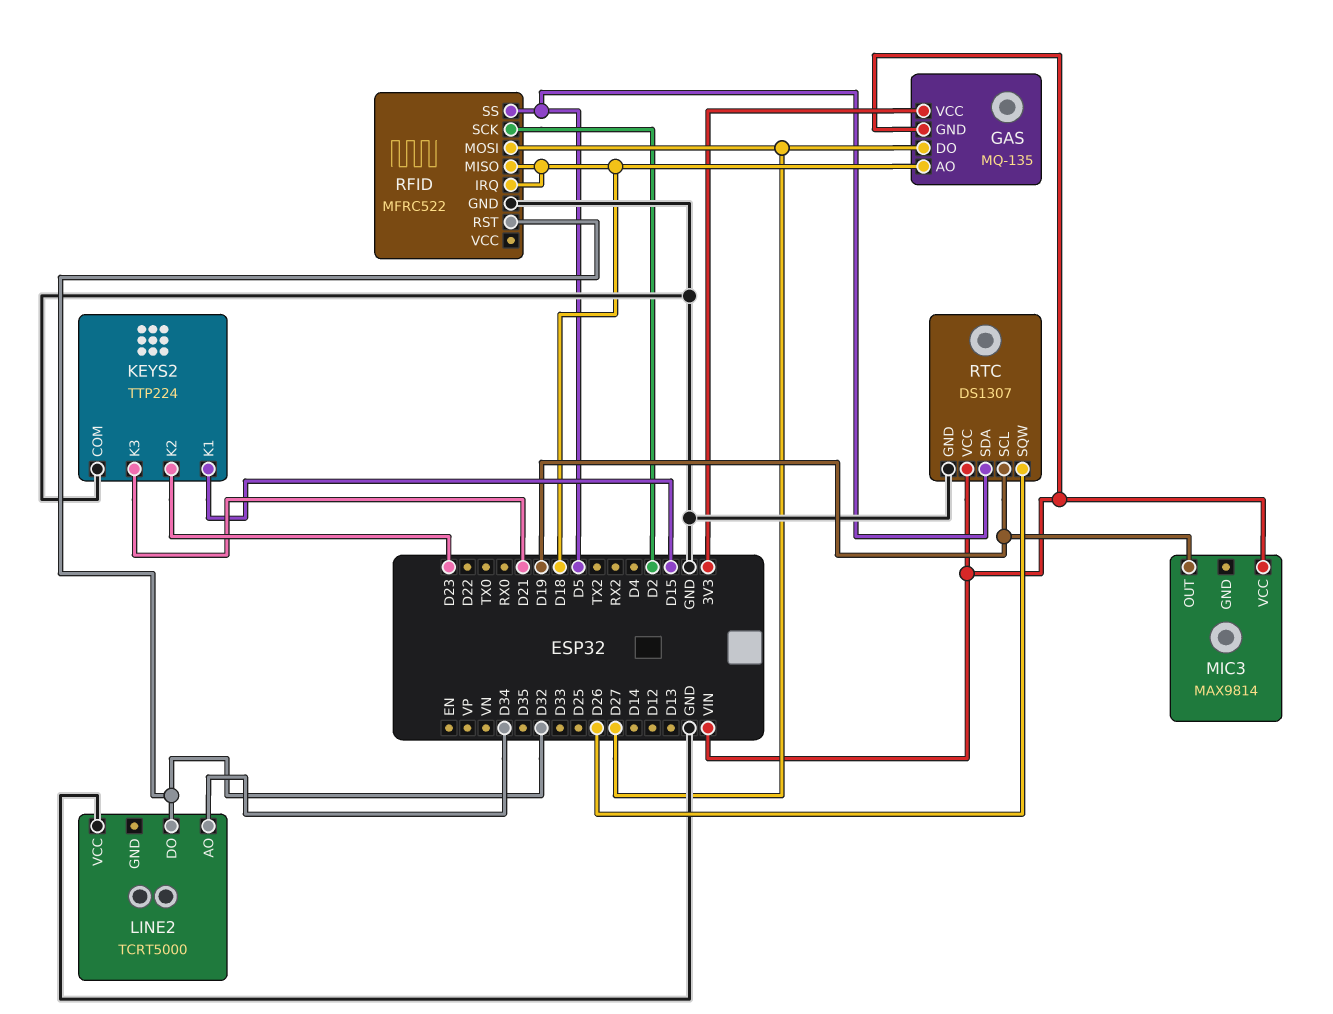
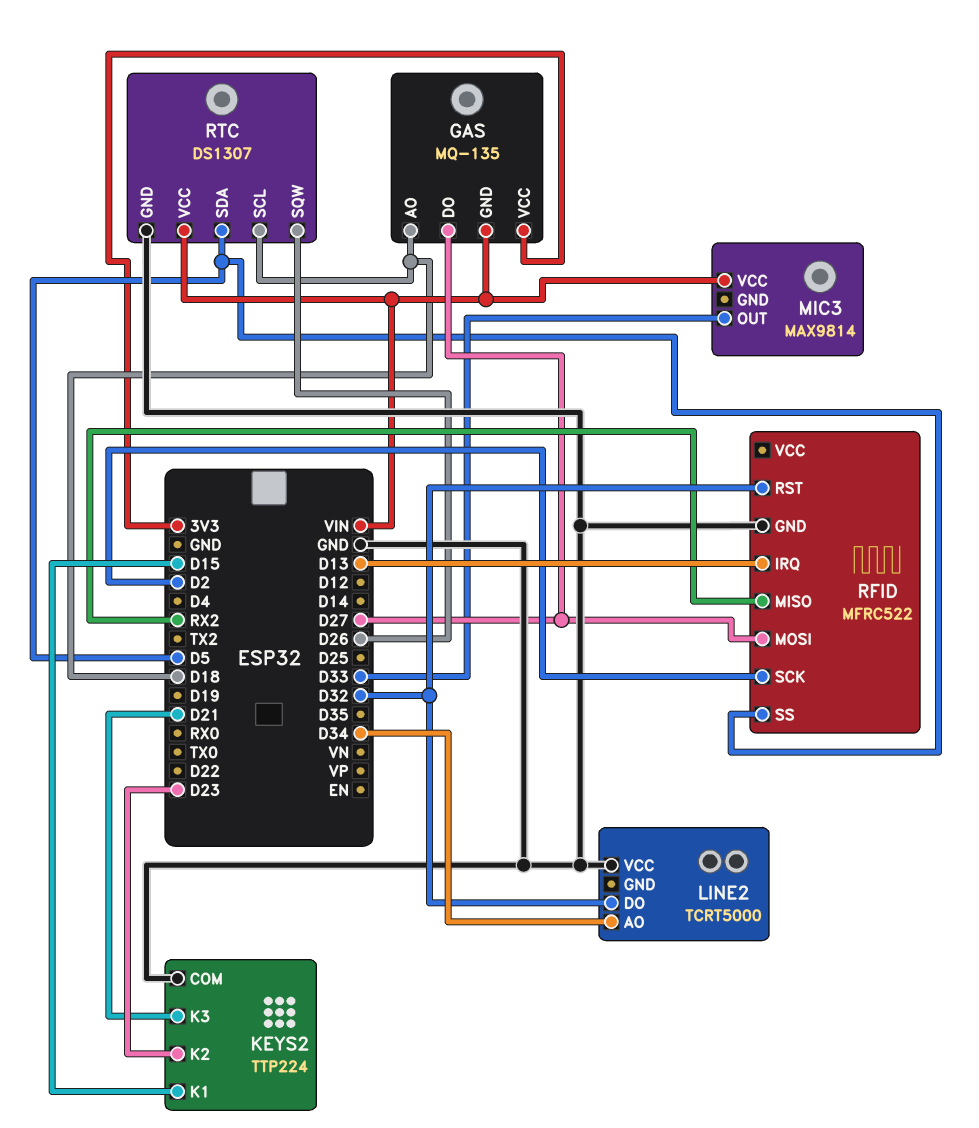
MIC3 pin OUT: D19 -> D33
RFID pin IRQ: D18 -> D13
RFID pin MISO: D18 -> RX2
RTC pin SCL: D19 -> D18

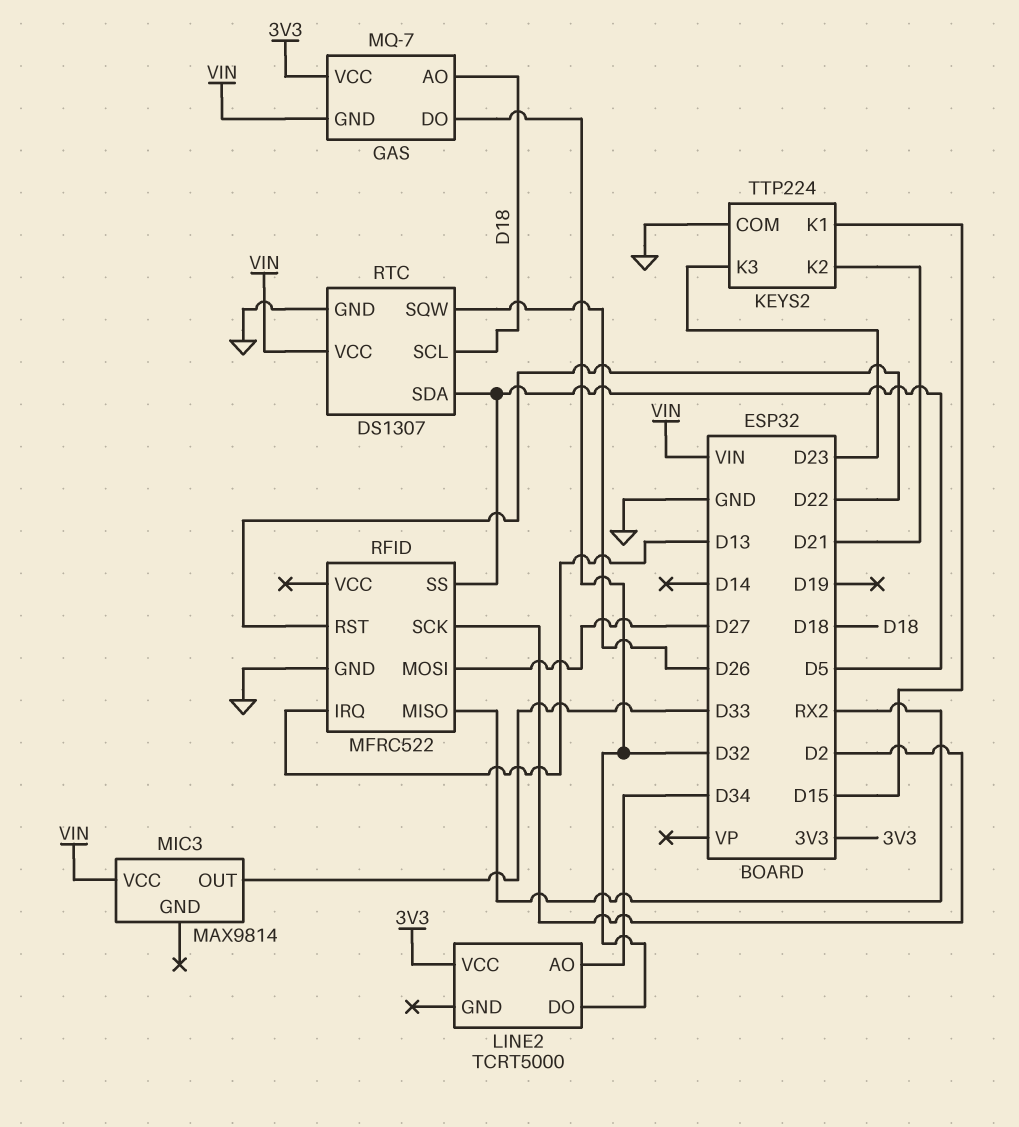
GAS: MQ-135 -> MQ-7
GAS pin DO: D27 -> D32
KEYS2 pin K2: D23 -> D21
KEYS2 pin K3: D21 -> D23
LINE2 pin VCC: GND -> 3V3
RFID pin RST: D32 -> D22

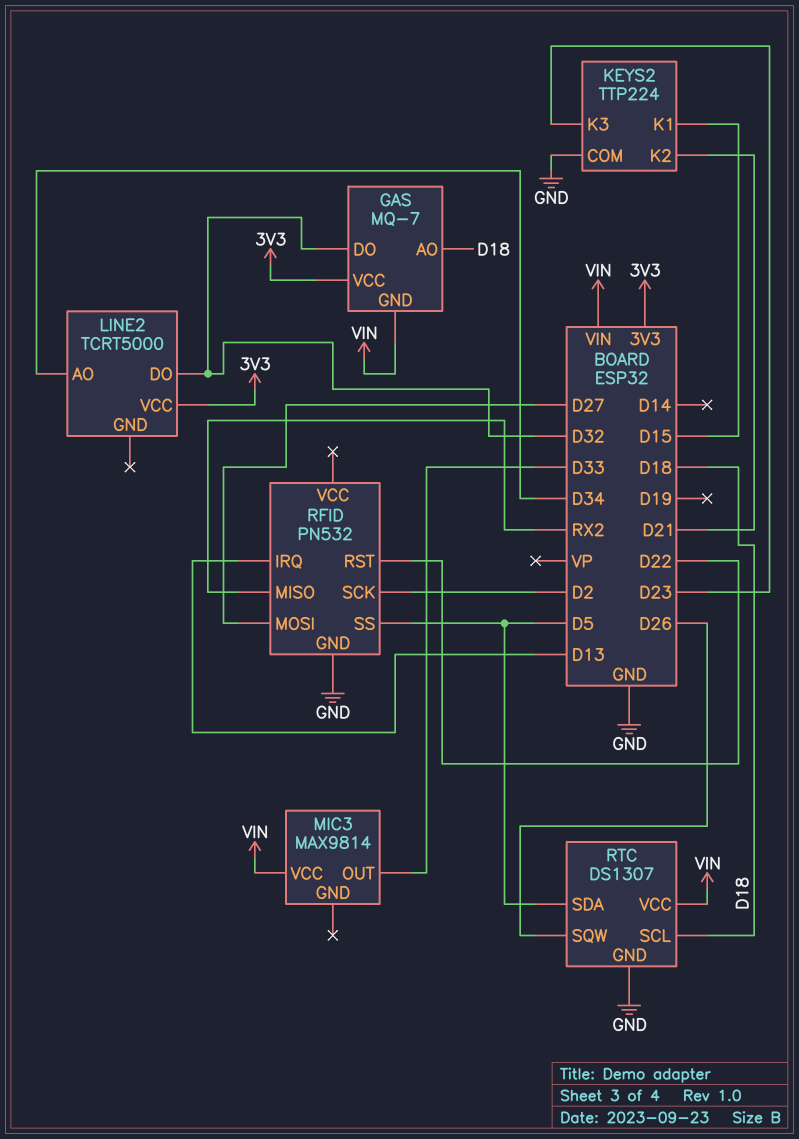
RFID: MFRC522 -> PN532

